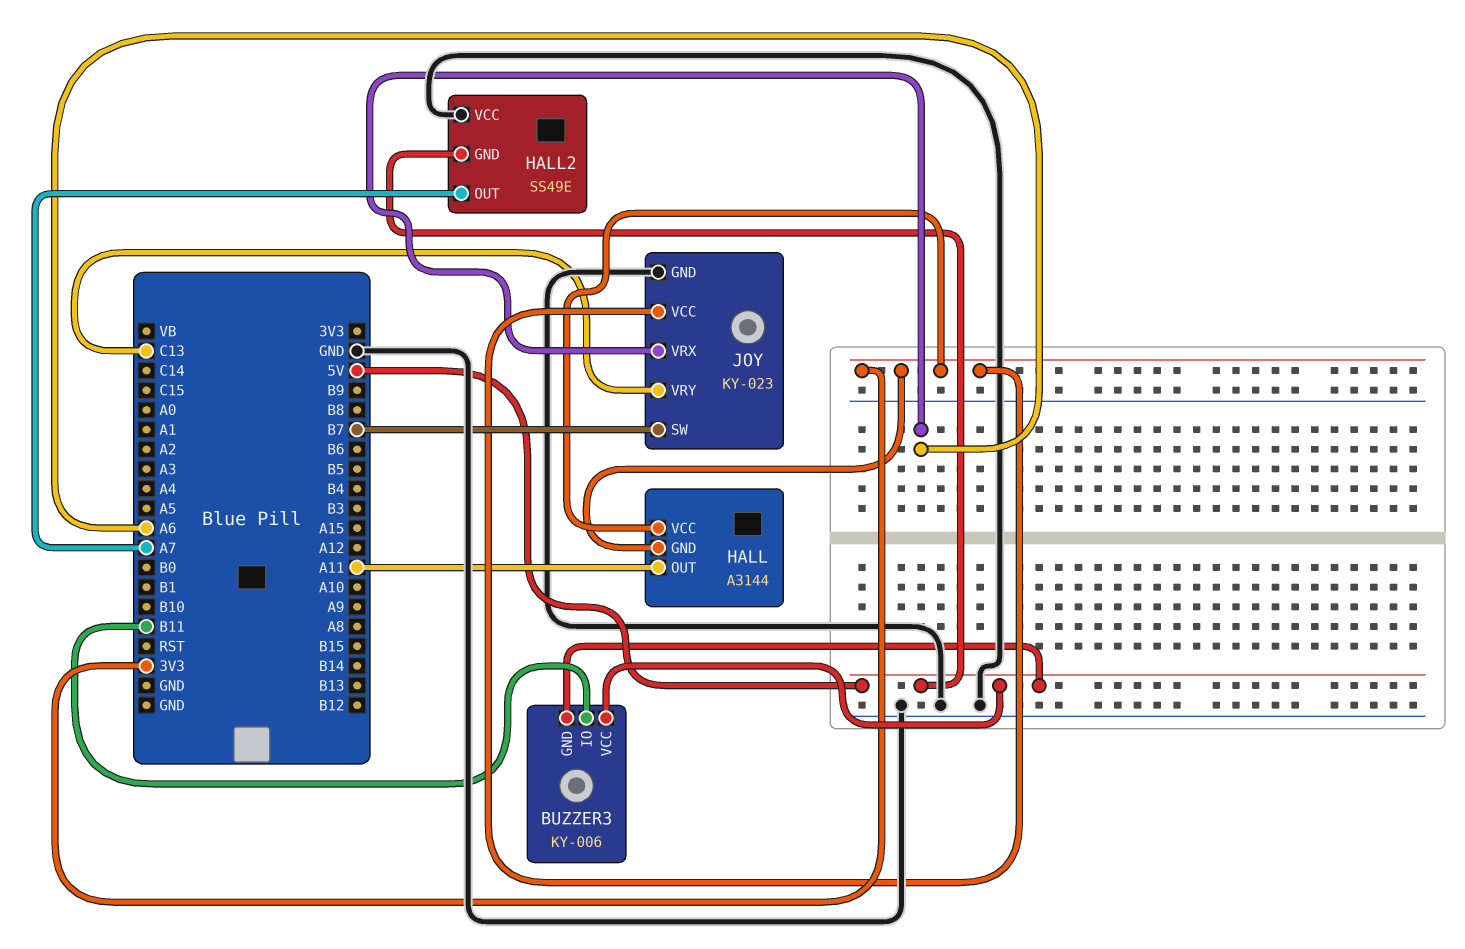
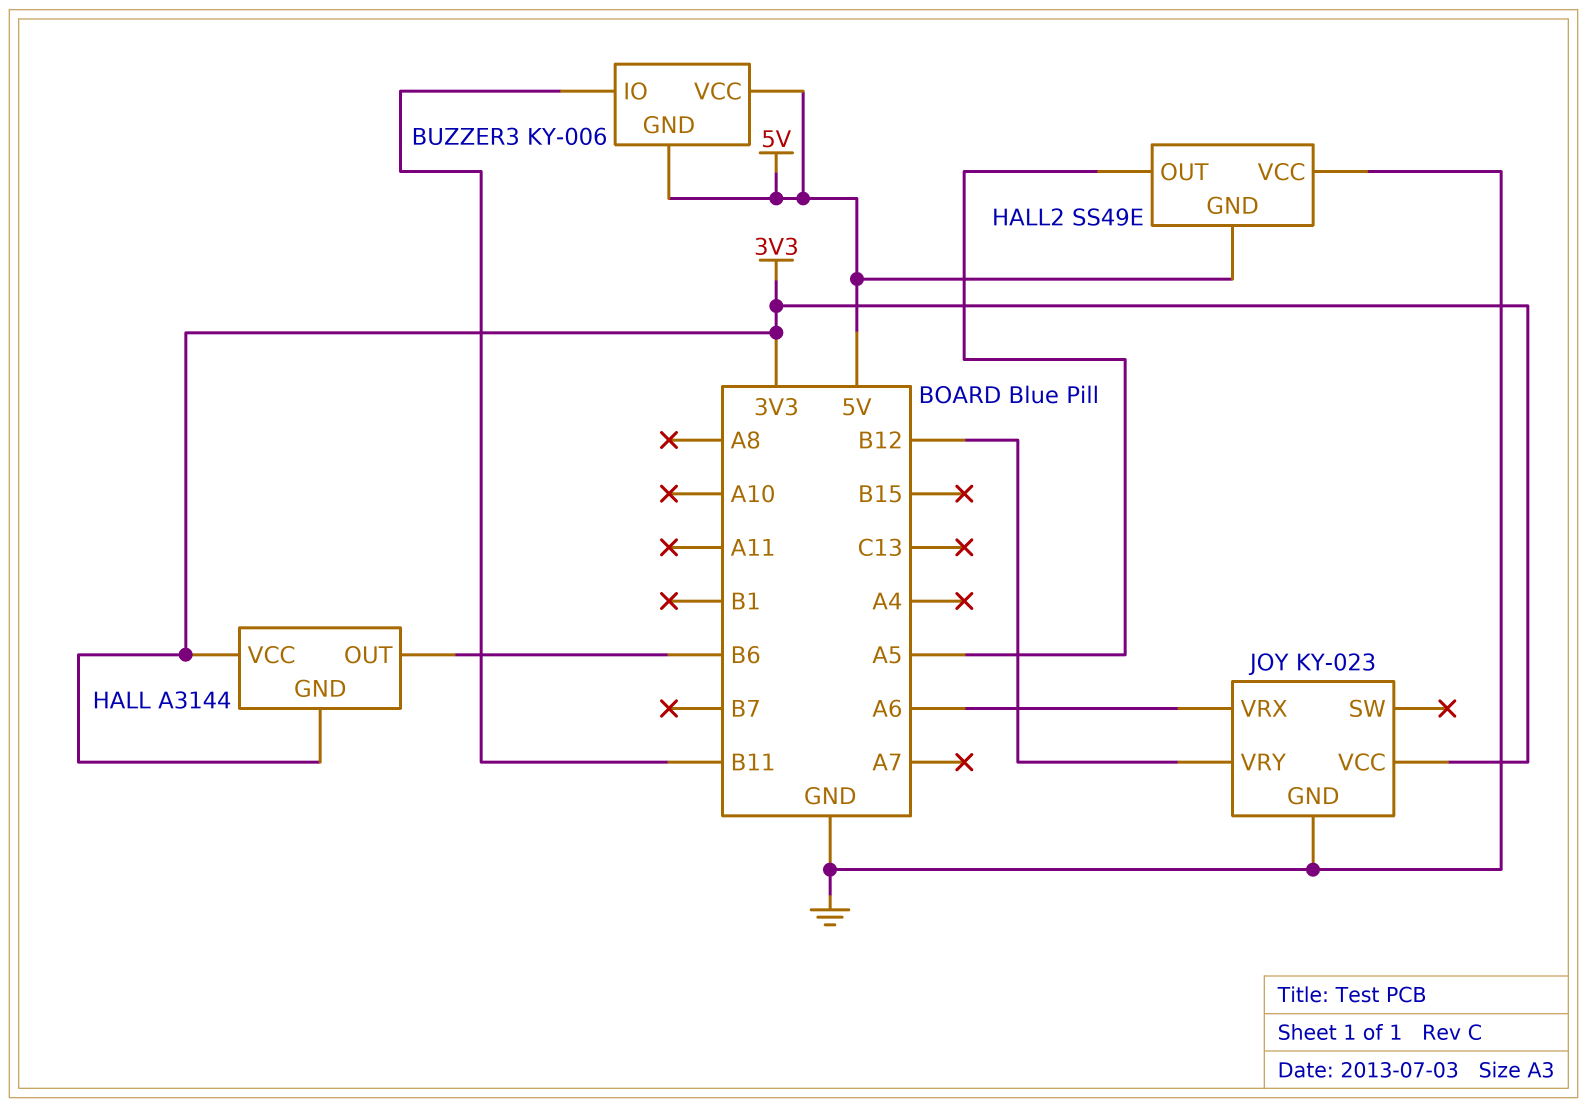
HALL pin OUT: A11 -> B6
HALL2 pin OUT: A7 -> A5
JOY pin SW: B7 -> none
JOY pin VRY: C13 -> B12

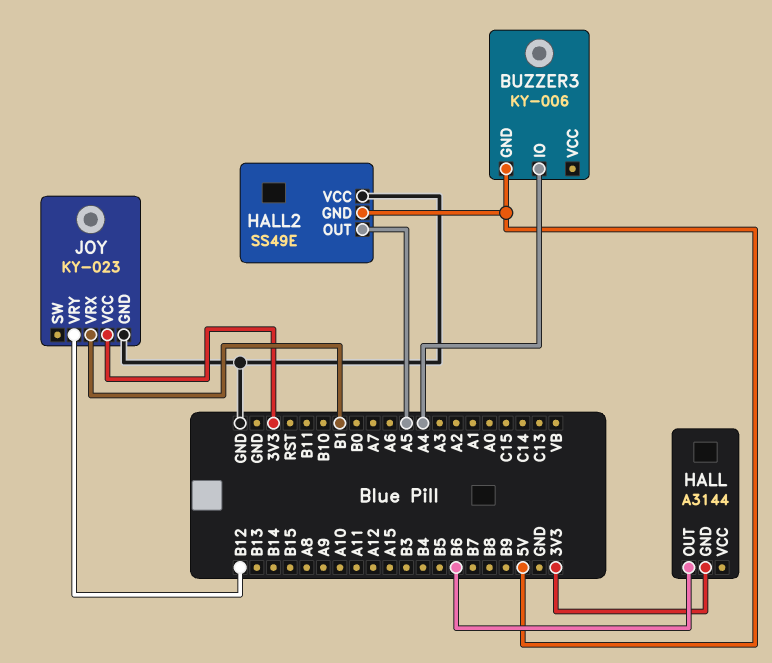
BUZZER3 pin IO: B11 -> A4
BUZZER3 pin VCC: 5V -> none
HALL pin VCC: 3V3 -> none
JOY pin VRX: A6 -> B1

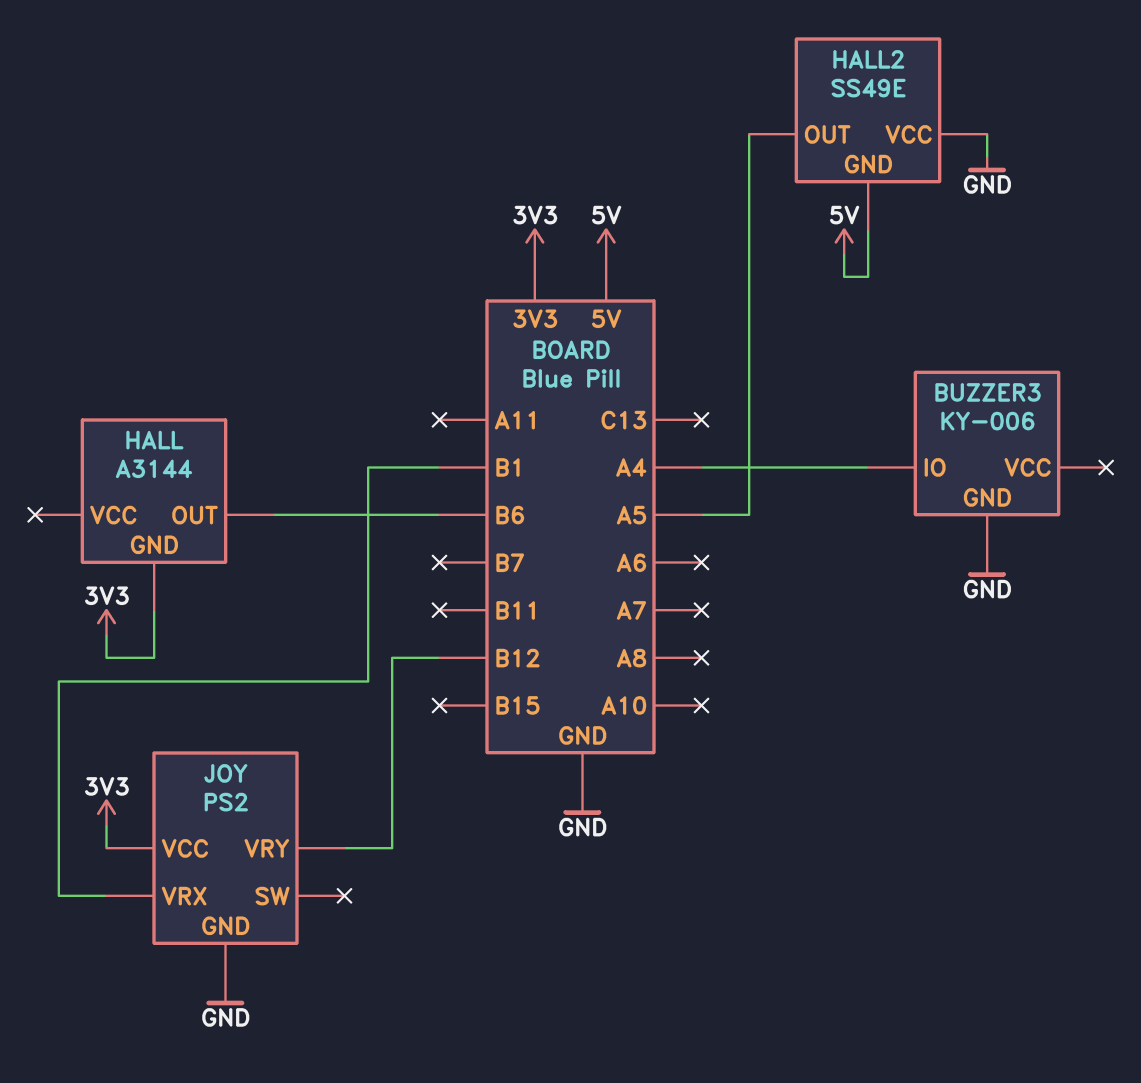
BUZZER3 pin GND: 5V -> GND
JOY: KY-023 -> PS2

